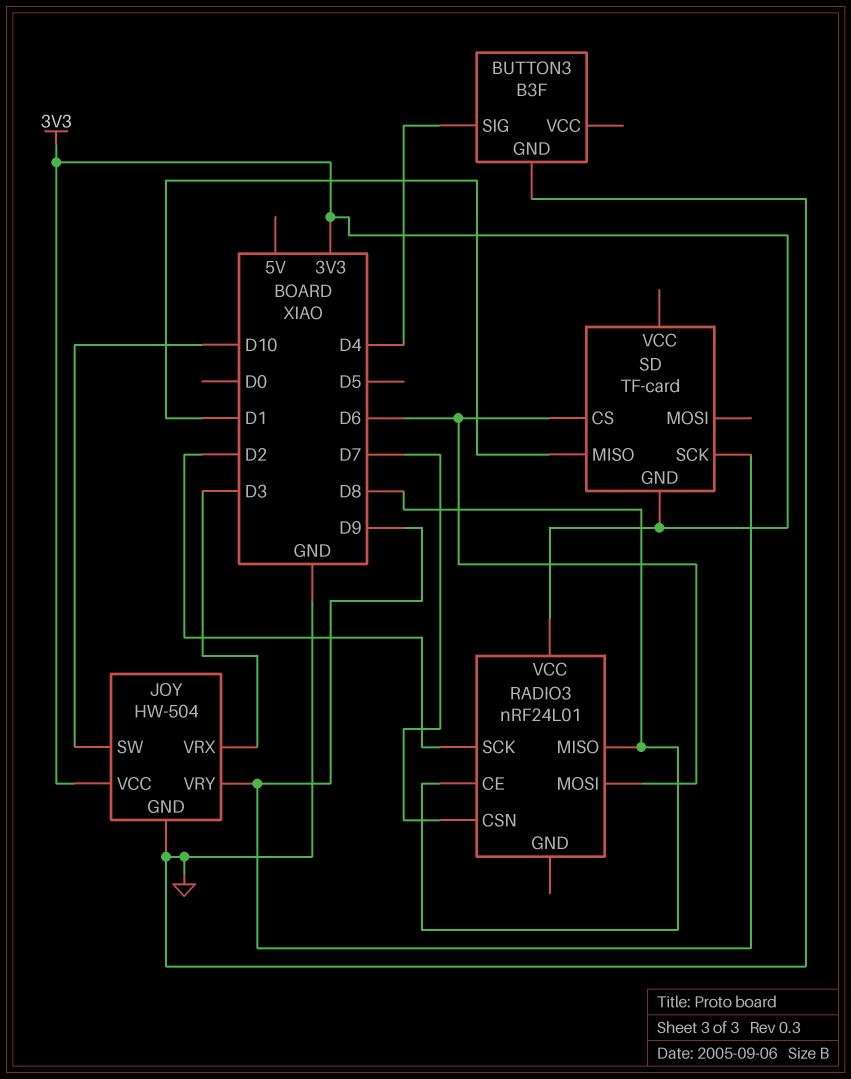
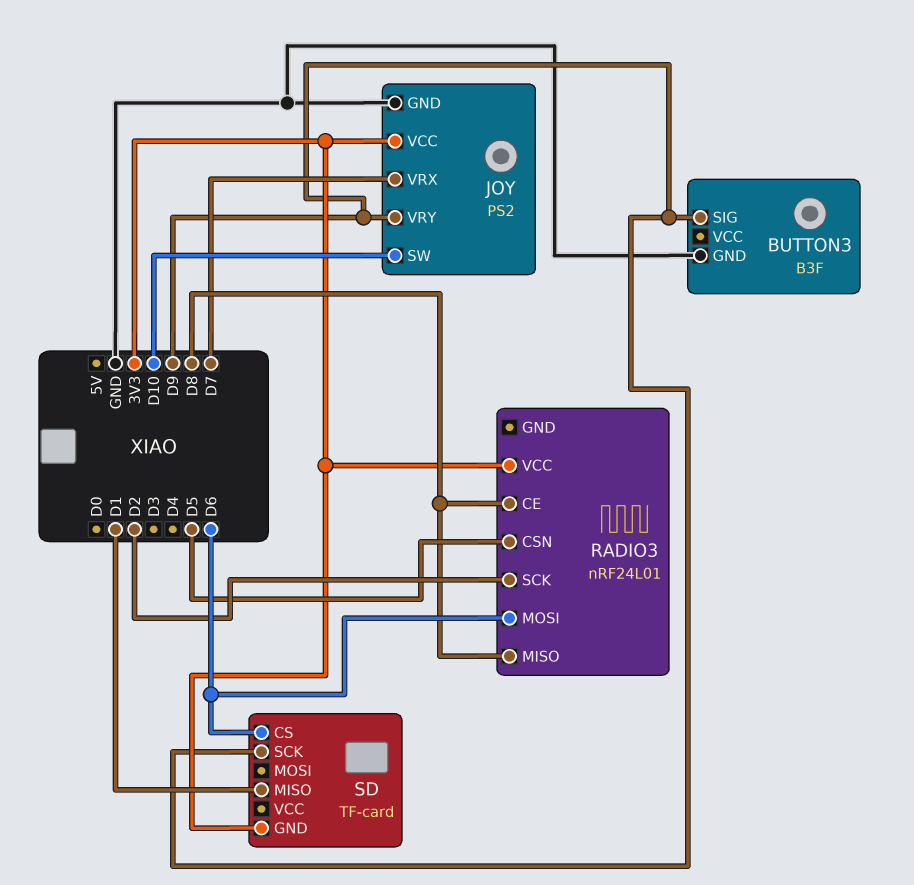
BUTTON3 pin SIG: D4 -> D9
JOY: HW-504 -> PS2
JOY pin VRX: D3 -> D7
RADIO3 pin CSN: D7 -> D5

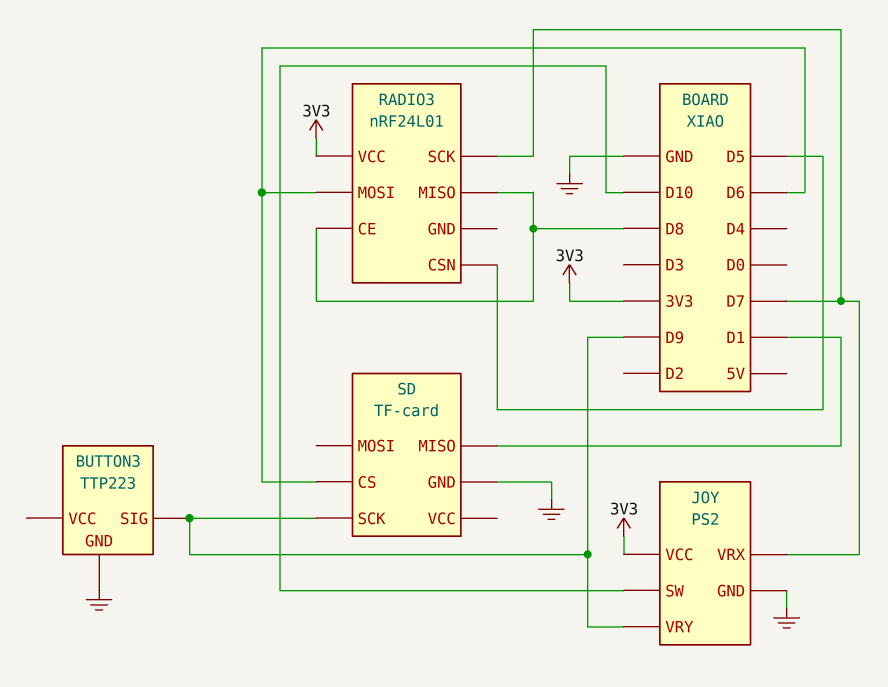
BUTTON3: B3F -> TTP223
RADIO3 pin SCK: D2 -> D7
SD pin GND: 3V3 -> GND

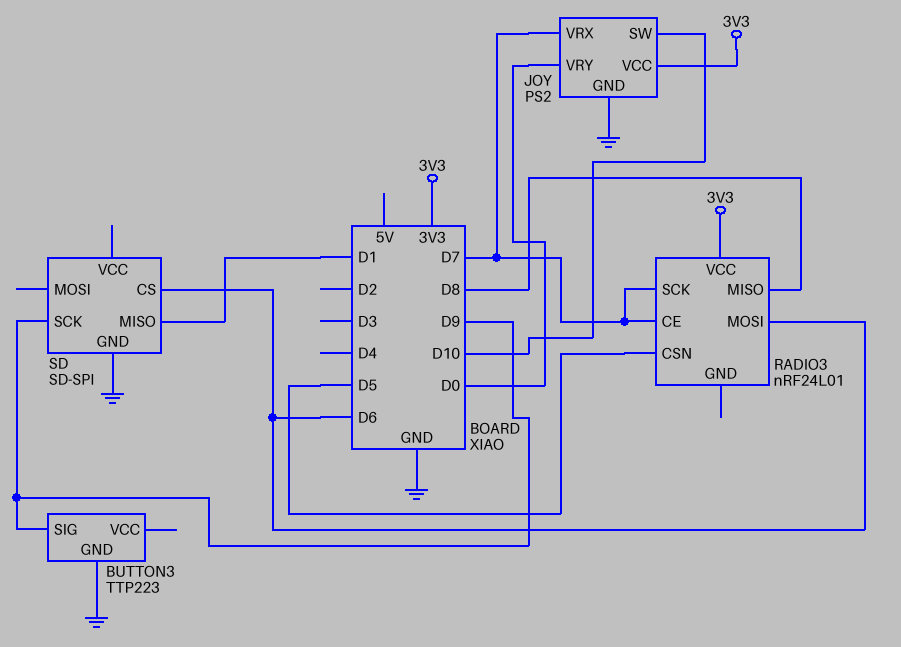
JOY pin VRY: D9 -> D0
RADIO3 pin CE: D8 -> D7
SD: TF-card -> SD-SPI

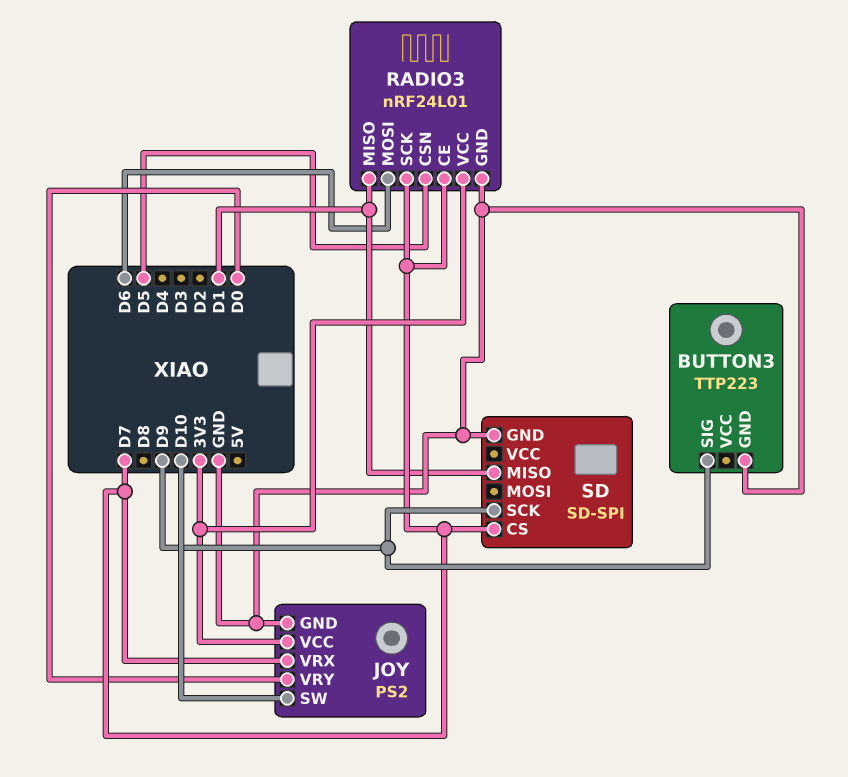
RADIO3 pin GND: none -> GND
RADIO3 pin MISO: D8 -> D1
SD pin CS: D6 -> D7

